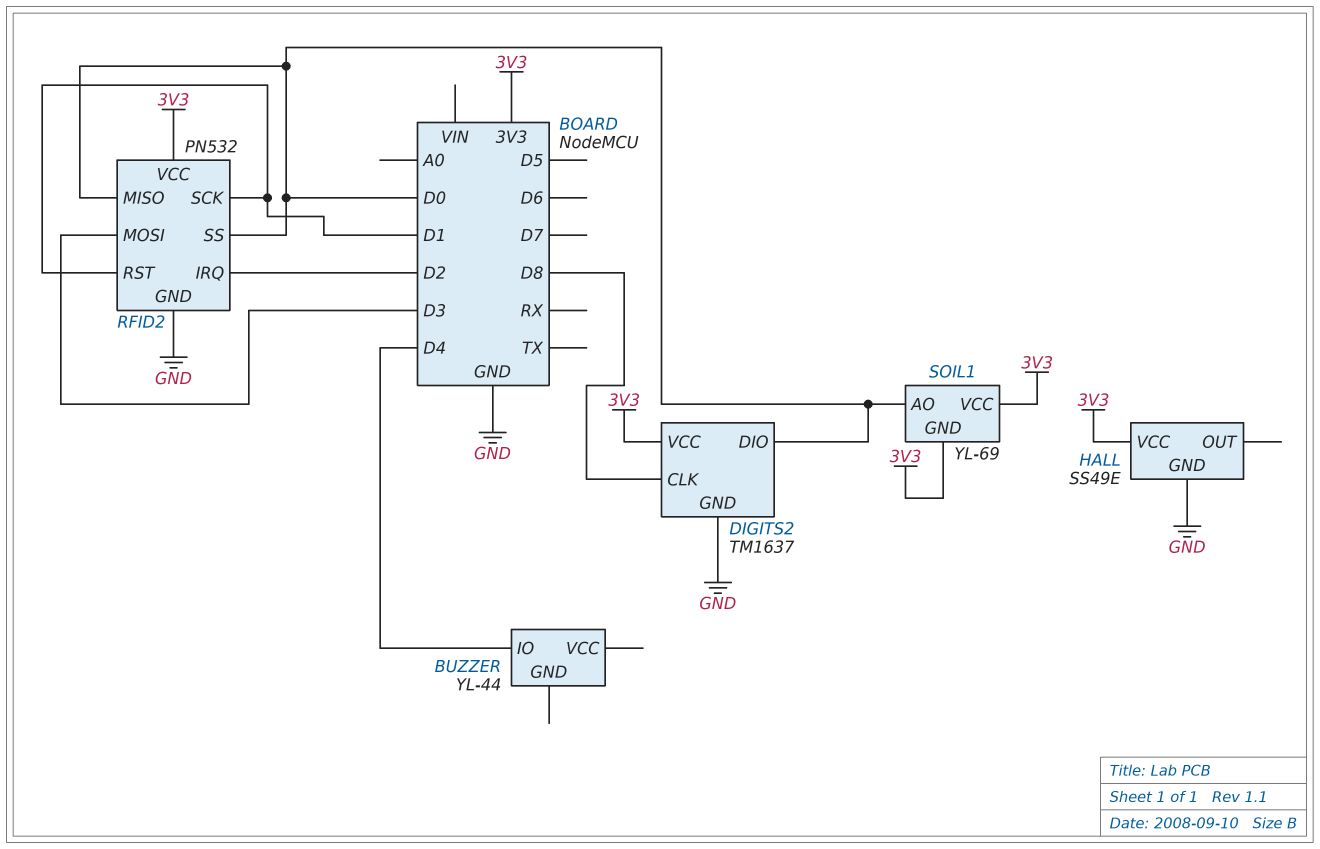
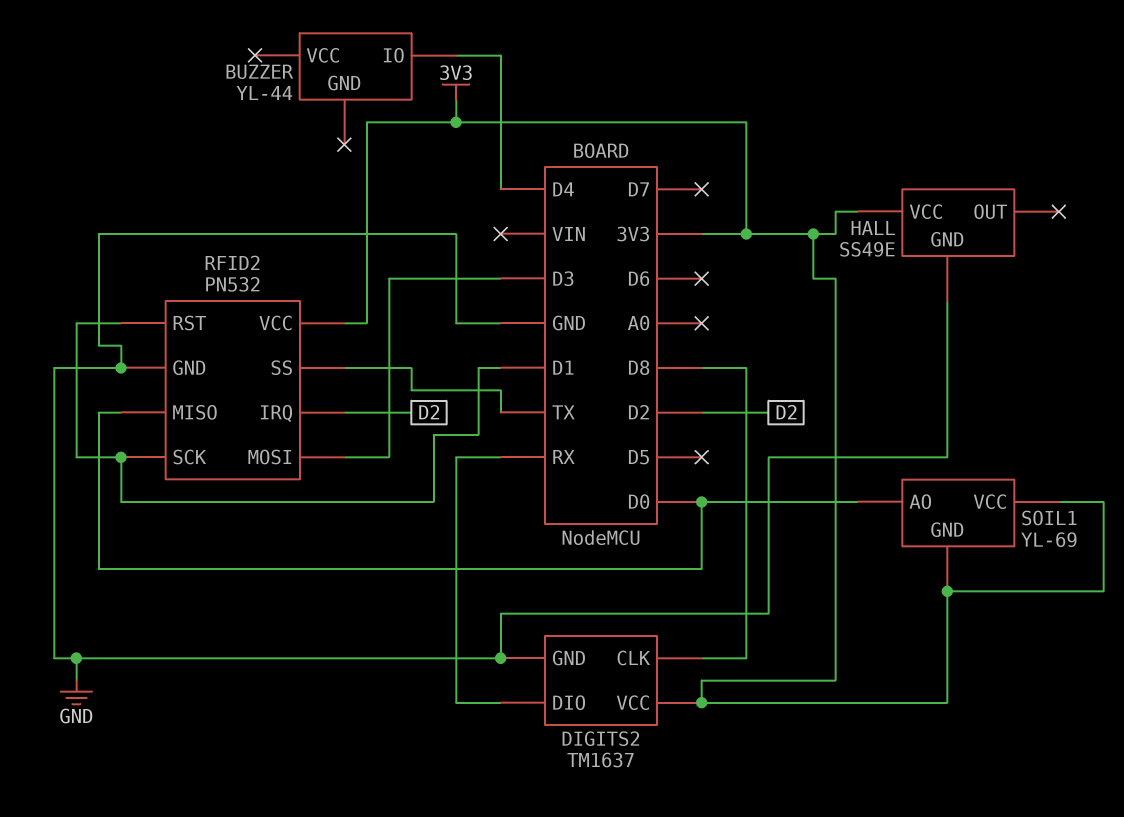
DIGITS2 pin DIO: D0 -> RX
RFID2 pin SS: D0 -> TX

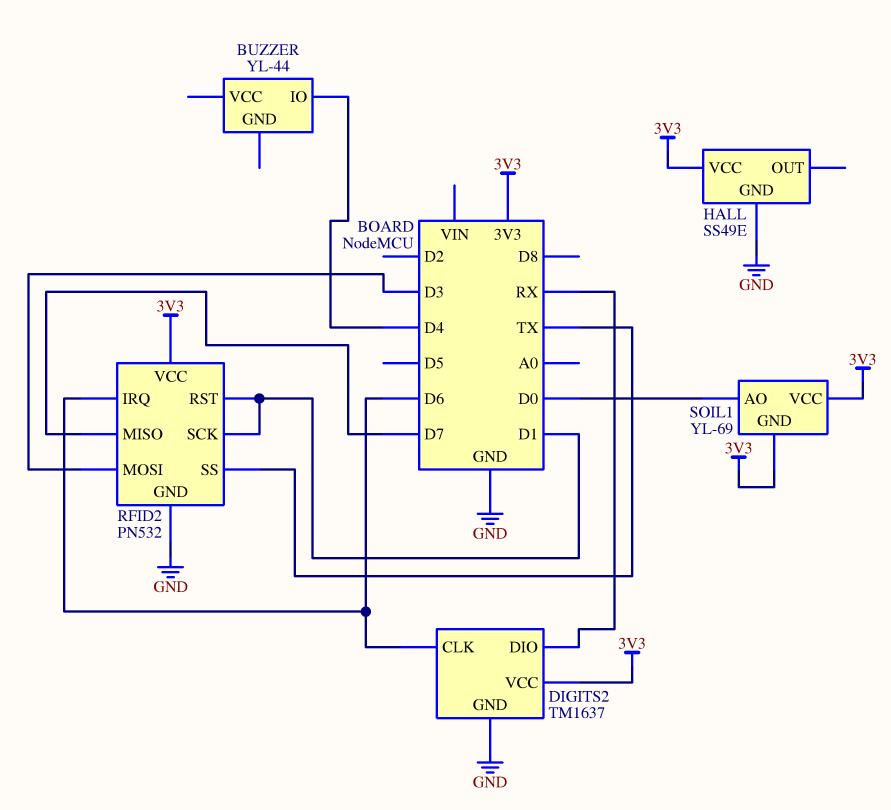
DIGITS2 pin CLK: D8 -> D6
RFID2 pin IRQ: D2 -> D6
RFID2 pin MISO: D0 -> D7

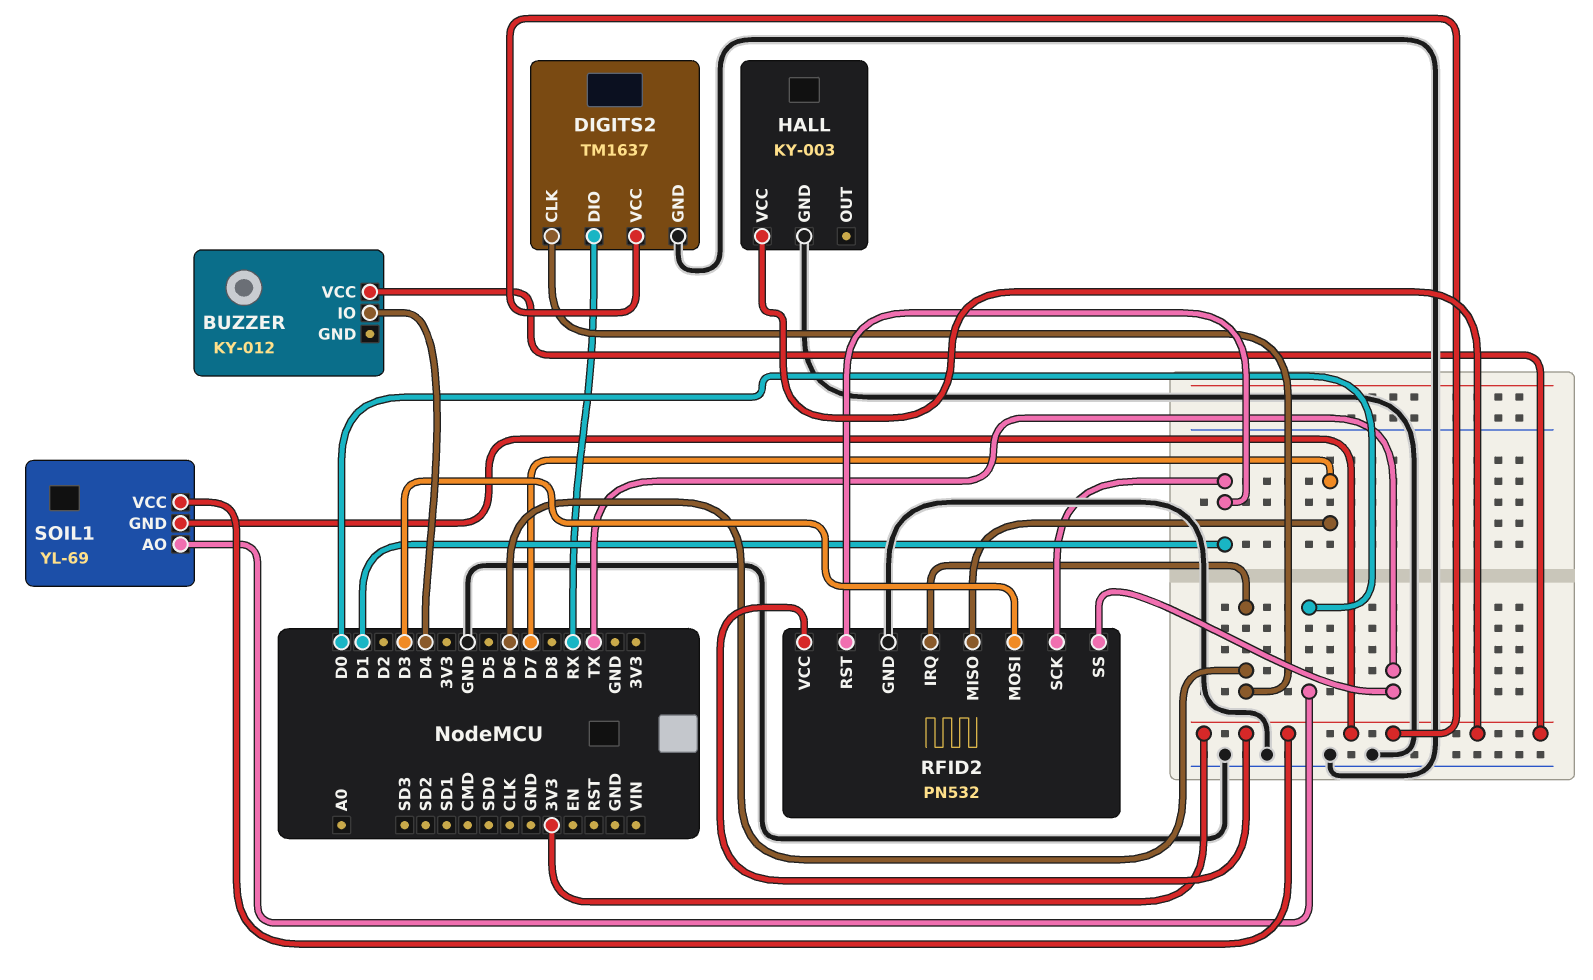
BUZZER: YL-44 -> KY-012
BUZZER pin VCC: none -> 3V3
HALL: SS49E -> KY-003

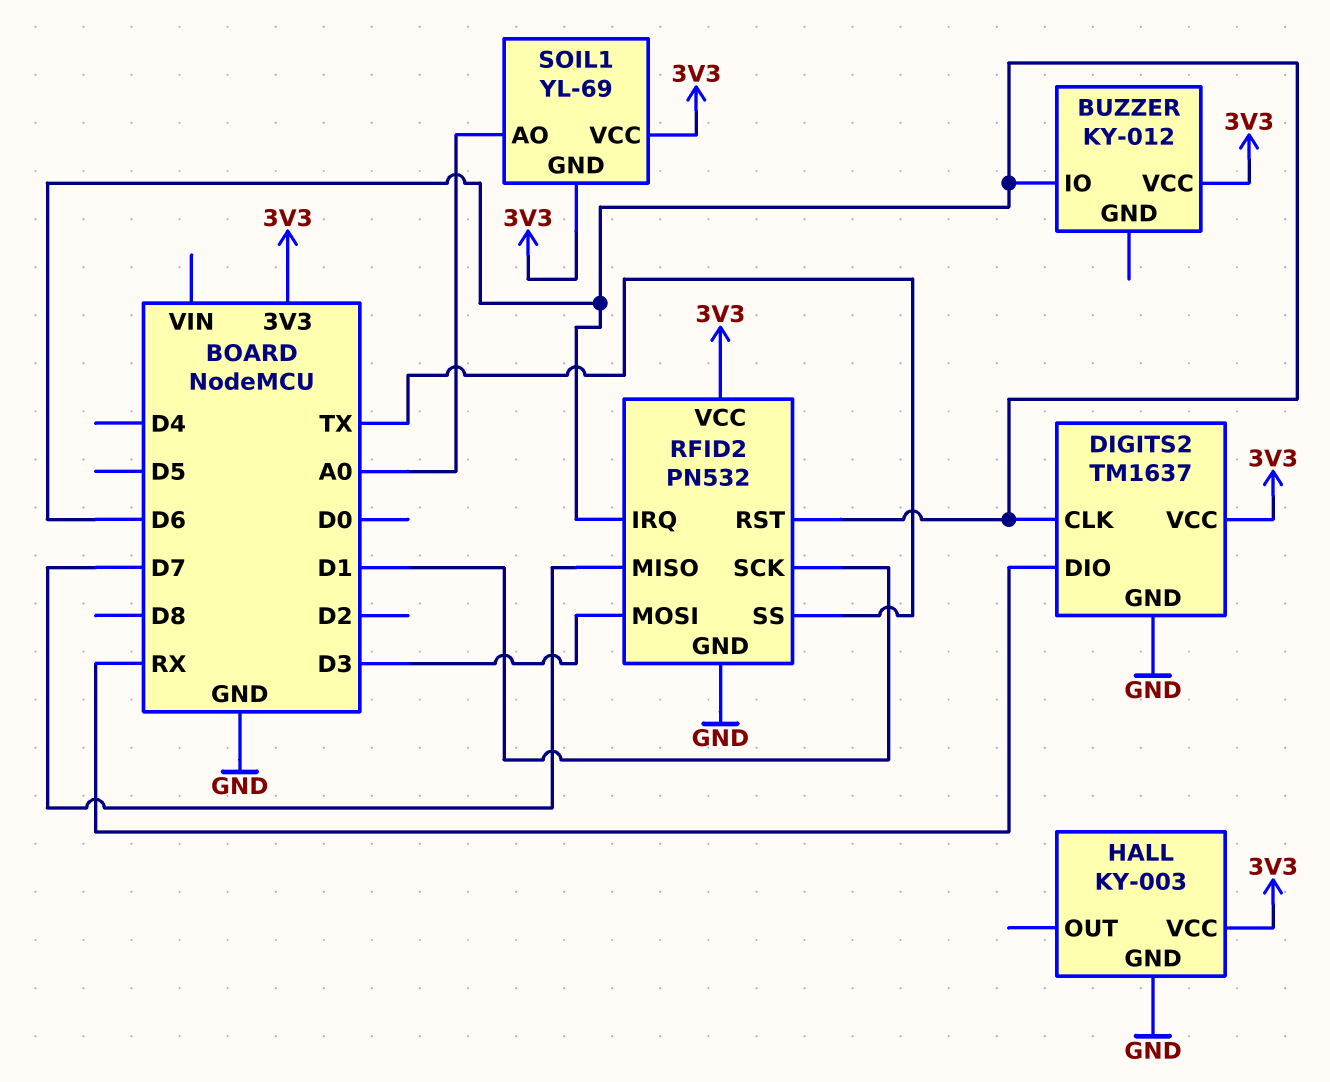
BUZZER pin IO: D4 -> D6
RFID2 pin RST: D1 -> D6
SOIL1 pin AO: D0 -> A0

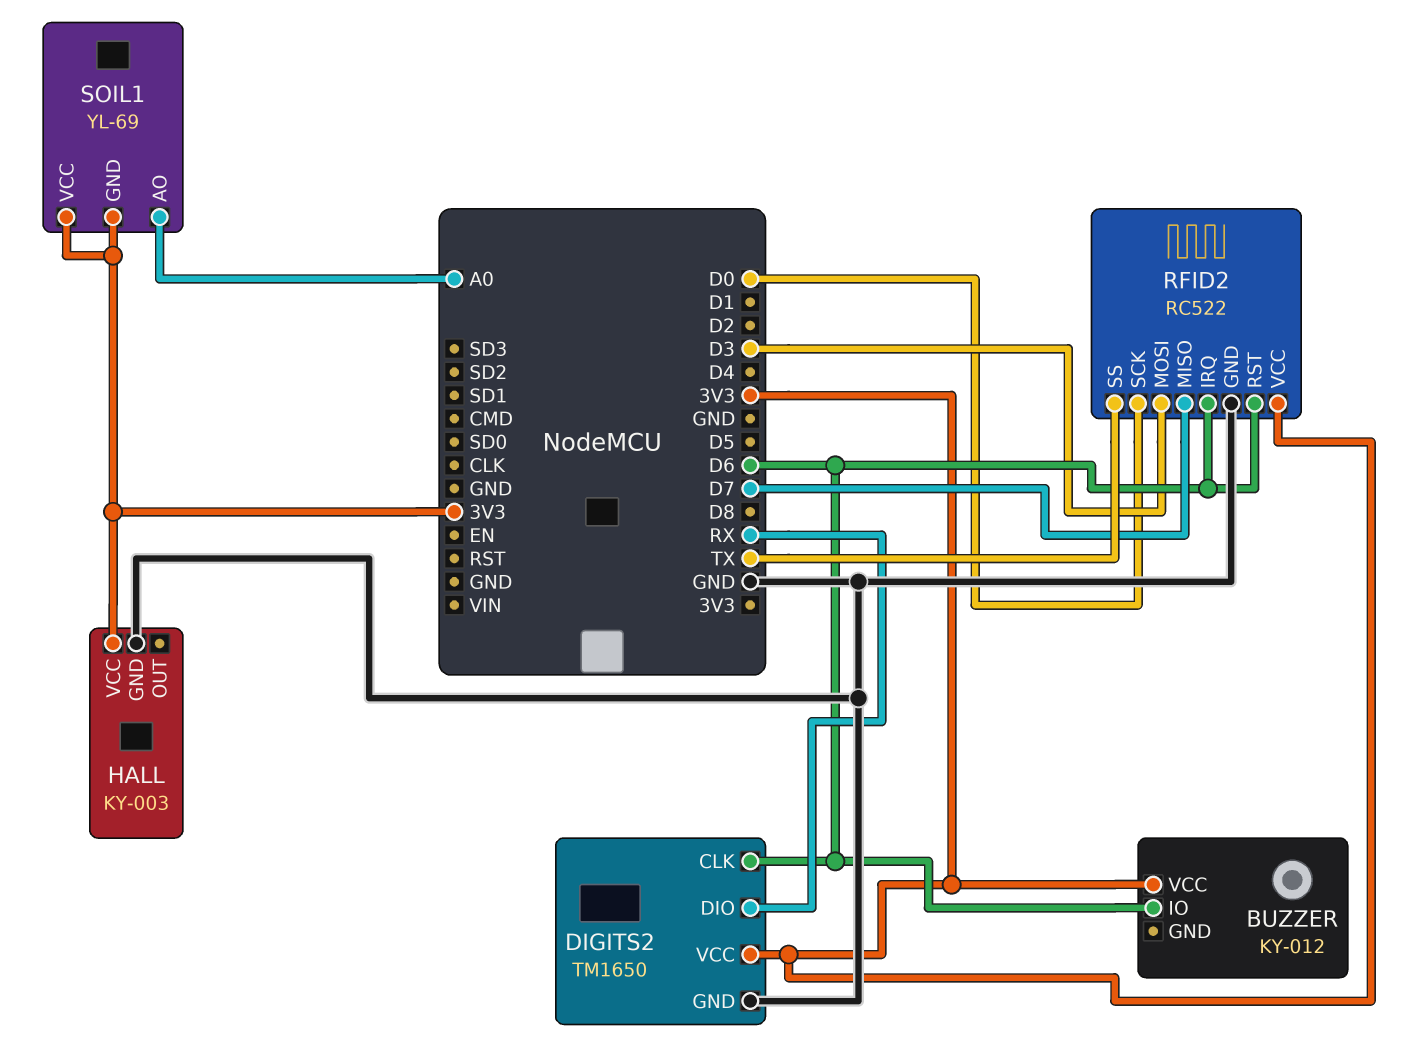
DIGITS2: TM1637 -> TM1650
RFID2: PN532 -> RC522
RFID2 pin SCK: D1 -> D0

